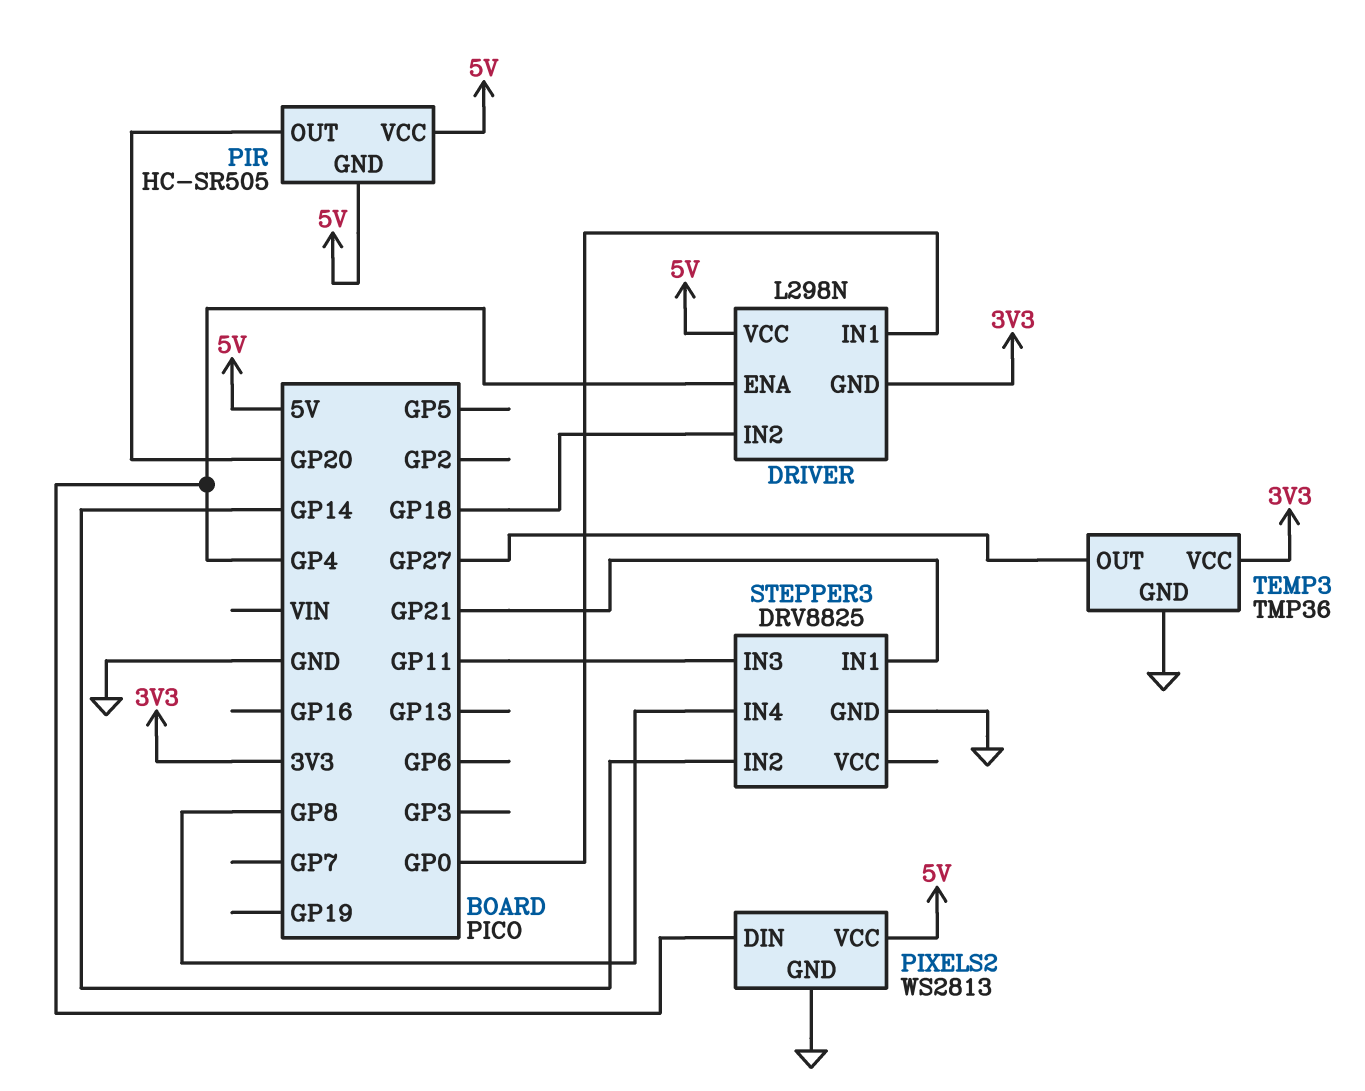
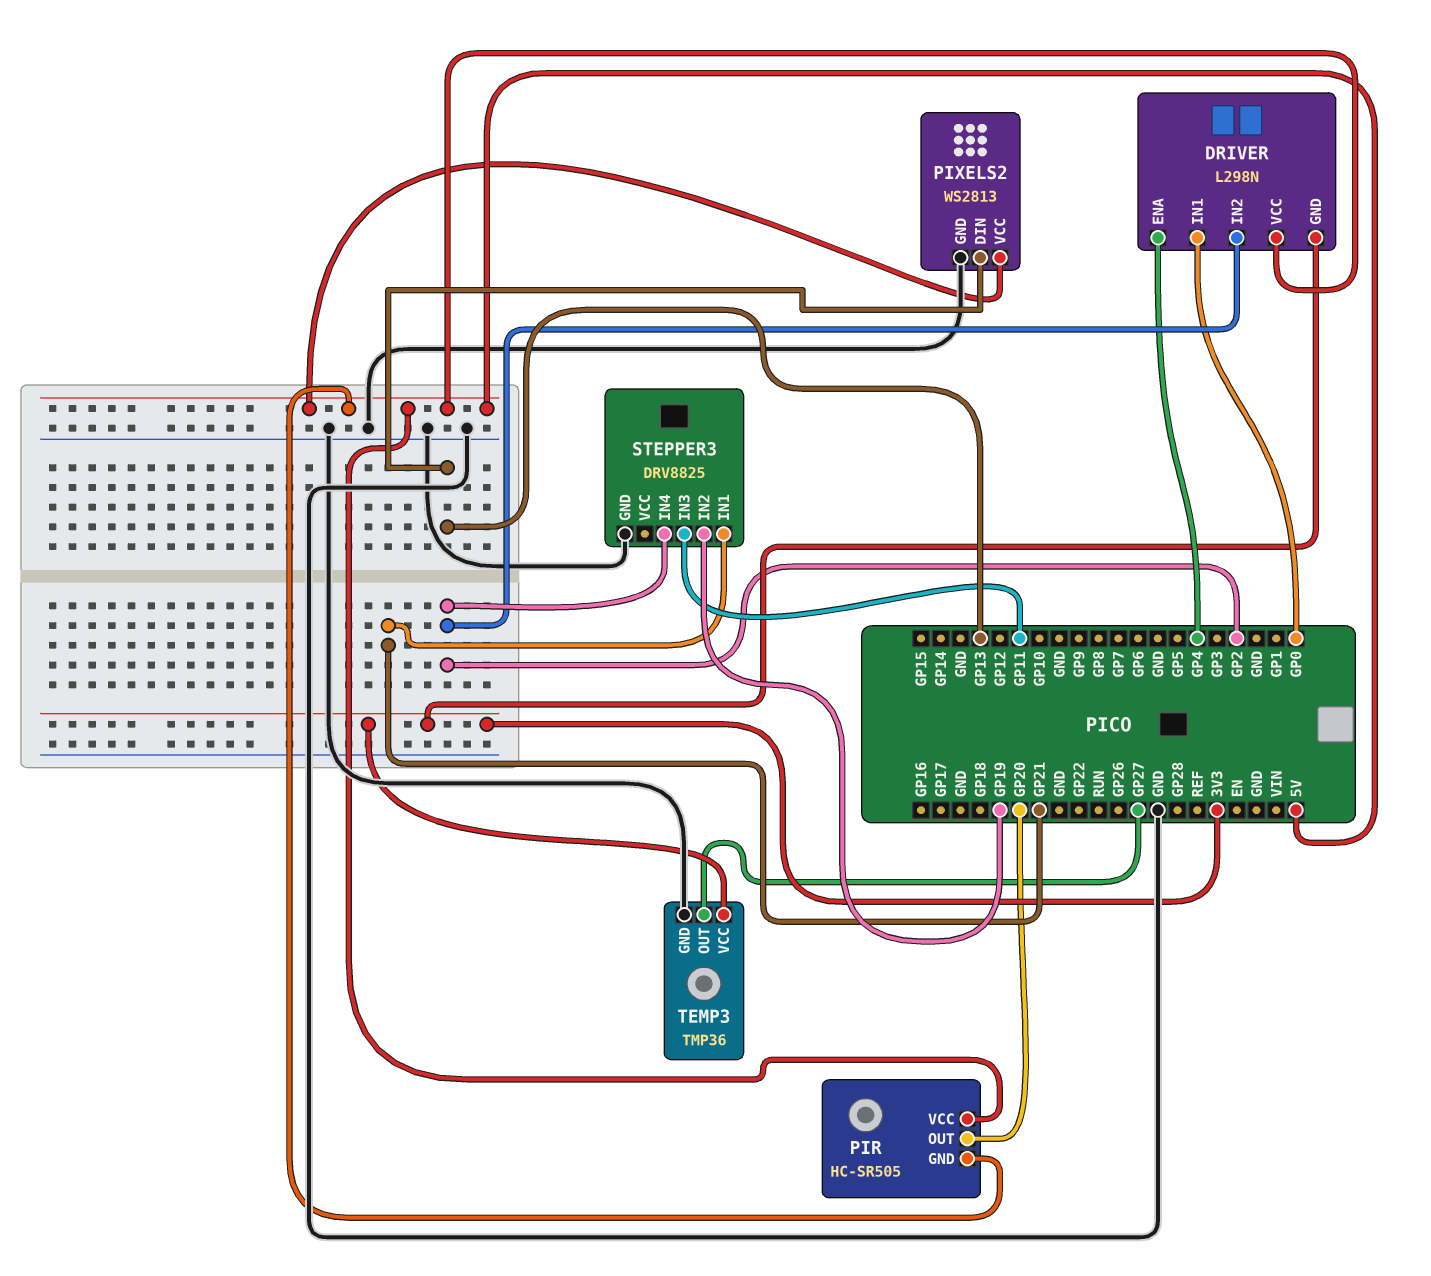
DRIVER pin IN2: GP18 -> GP2
PIXELS2 pin DIN: GP4 -> GP13
STEPPER3 pin IN2: GP14 -> GP19
STEPPER3 pin IN4: GP8 -> GP2

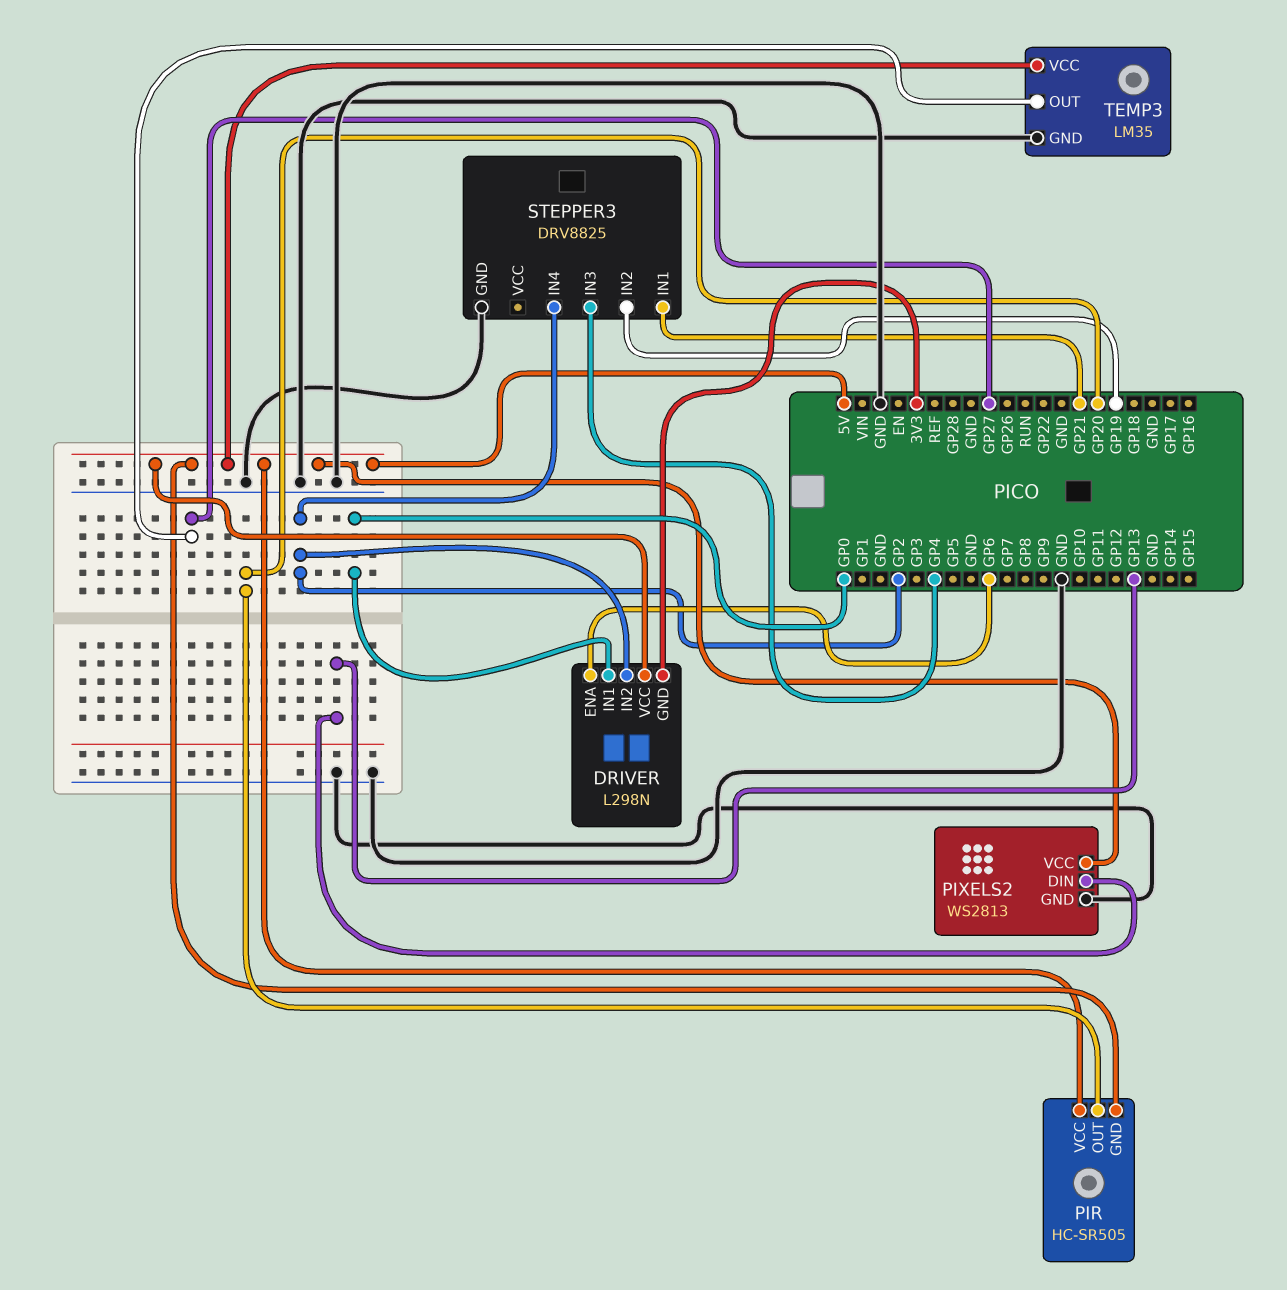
DRIVER pin ENA: GP4 -> GP6
STEPPER3 pin IN3: GP11 -> GP4
TEMP3: TMP36 -> LM35
TEMP3 pin VCC: 3V3 -> 5V

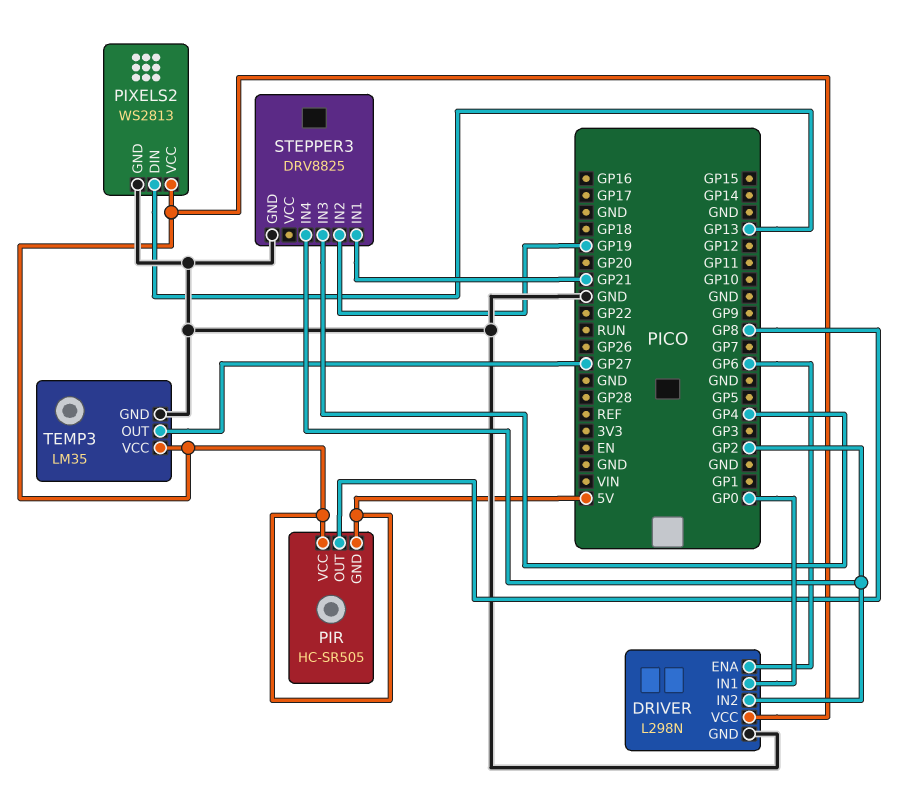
DRIVER pin GND: 3V3 -> GND
PIR pin OUT: GP20 -> GP8

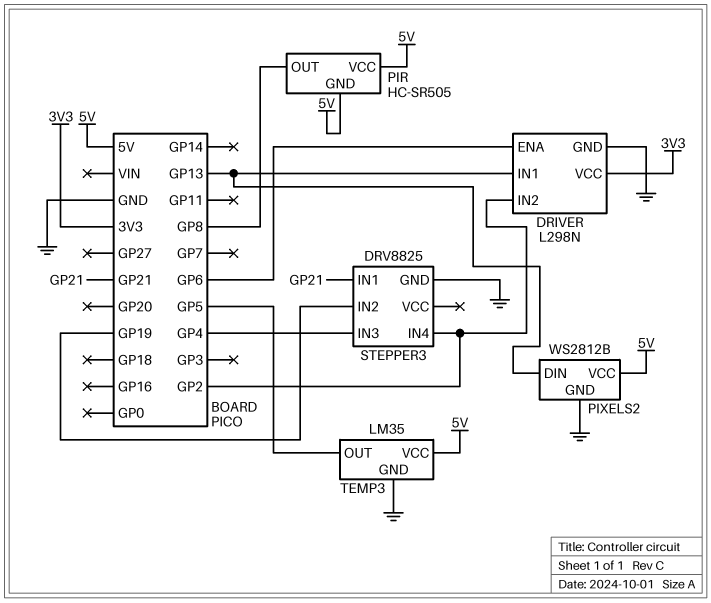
DRIVER pin IN1: GP0 -> GP13
DRIVER pin VCC: 5V -> 3V3
PIXELS2: WS2813 -> WS2812B
TEMP3 pin OUT: GP27 -> GP5

